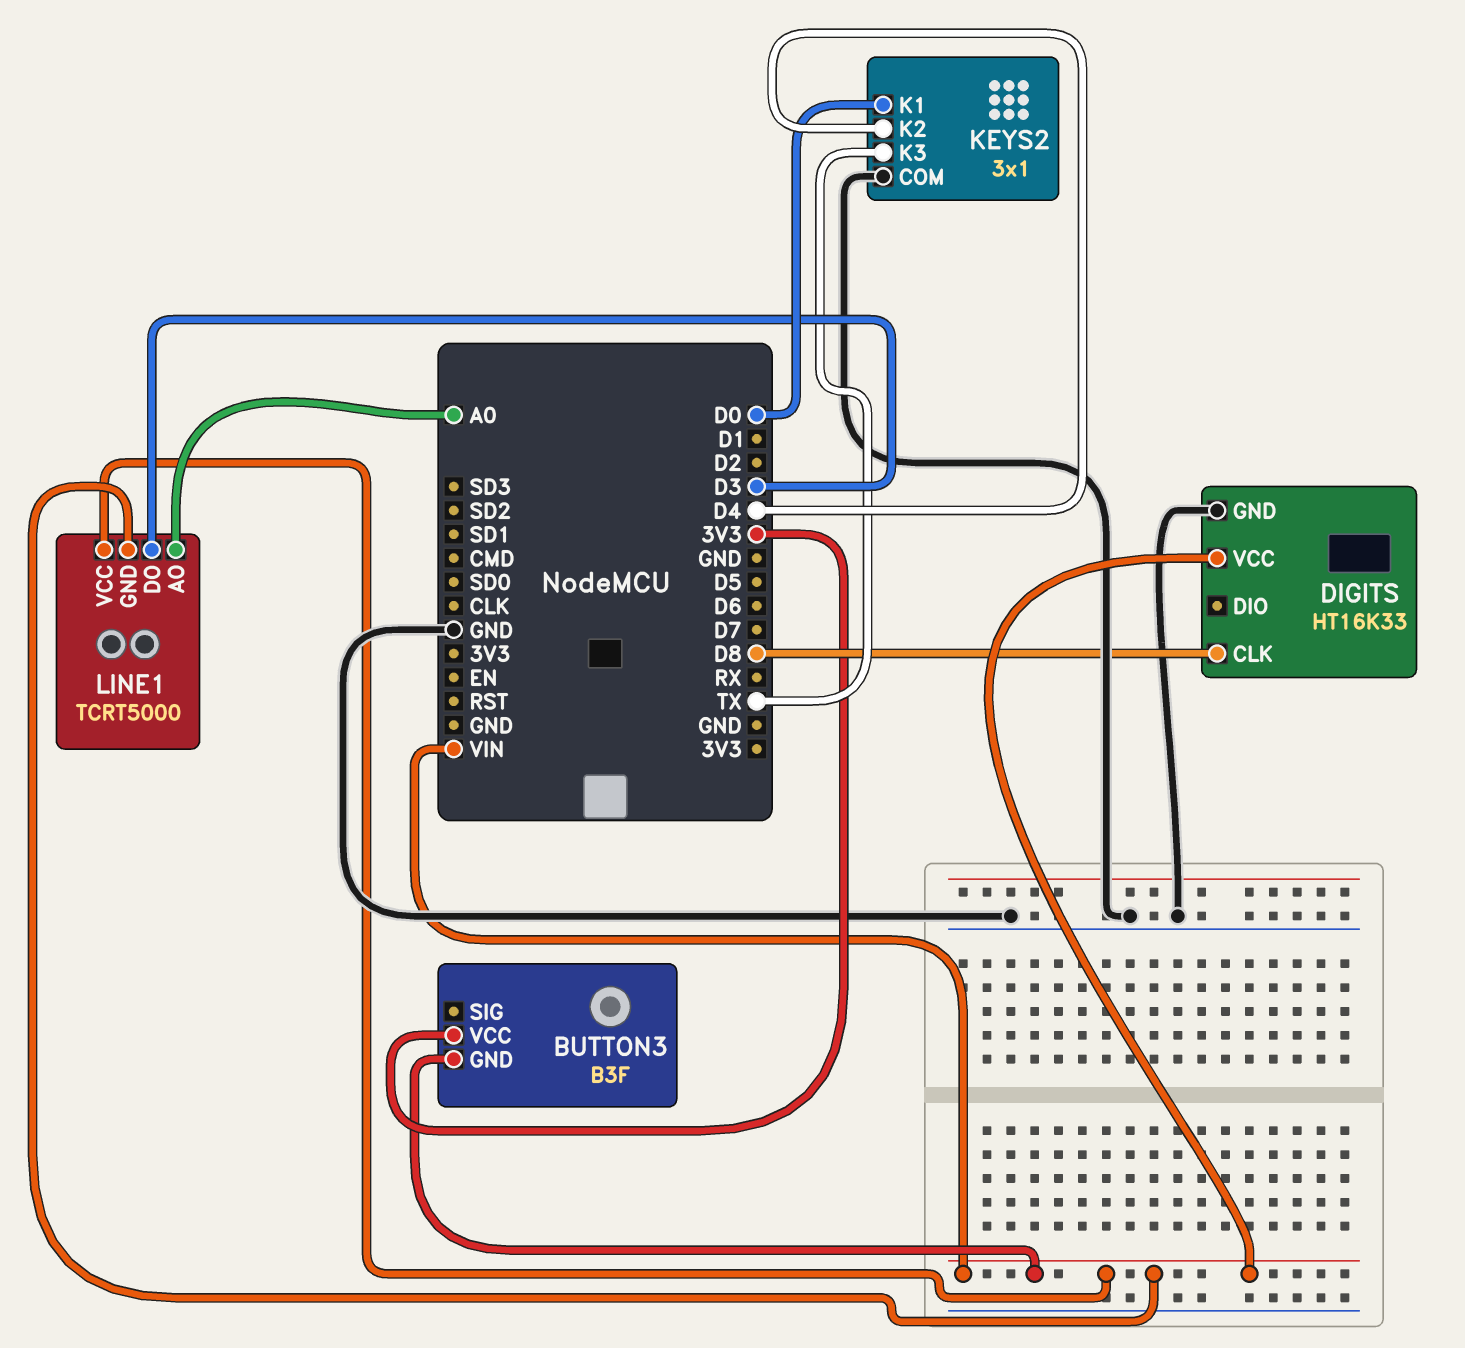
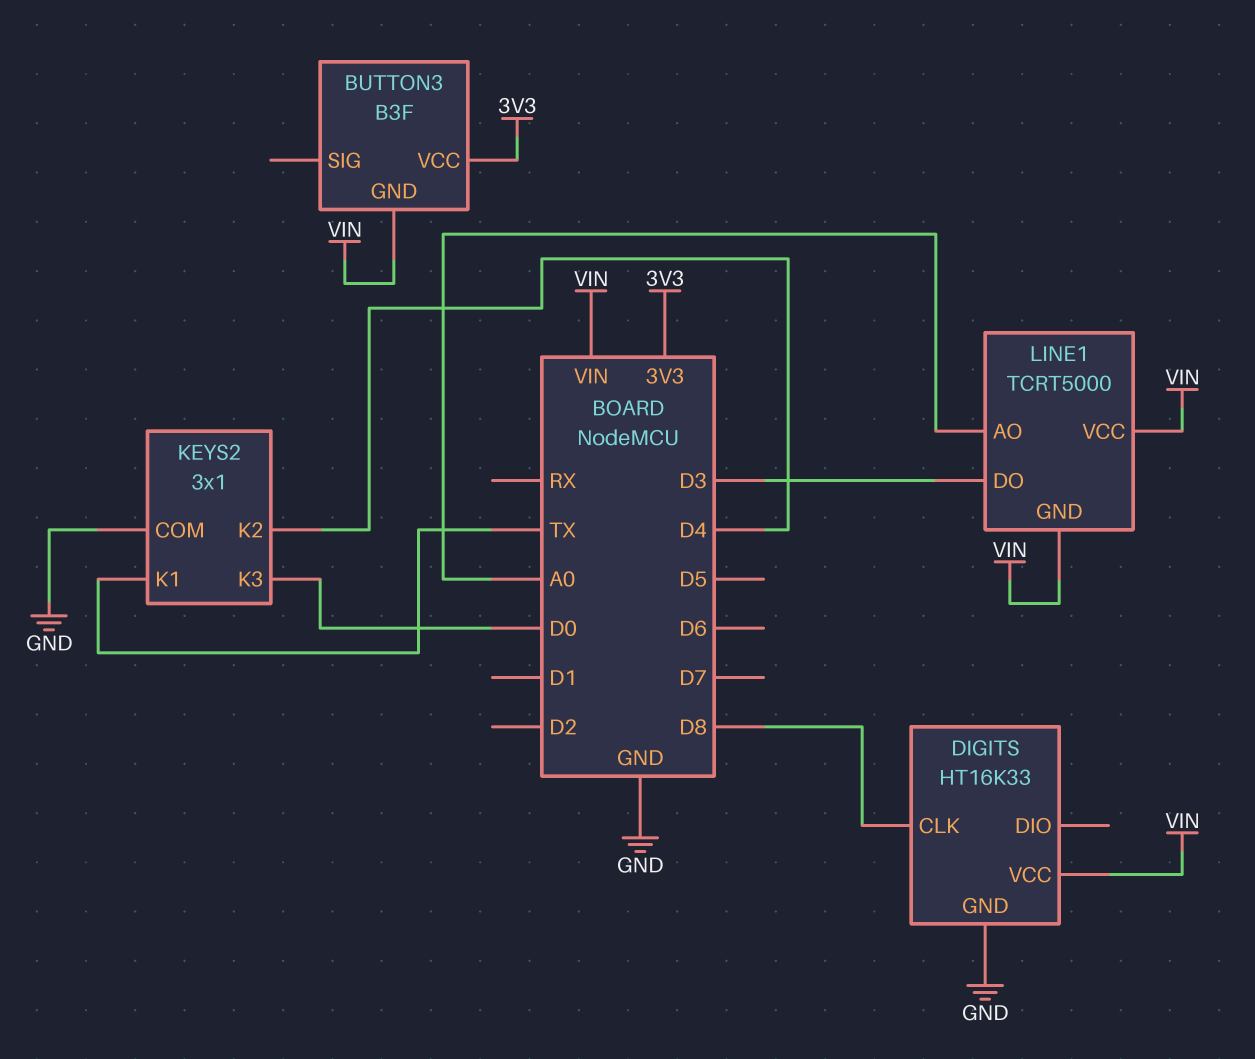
KEYS2 pin K1: D0 -> TX
KEYS2 pin K3: TX -> D0

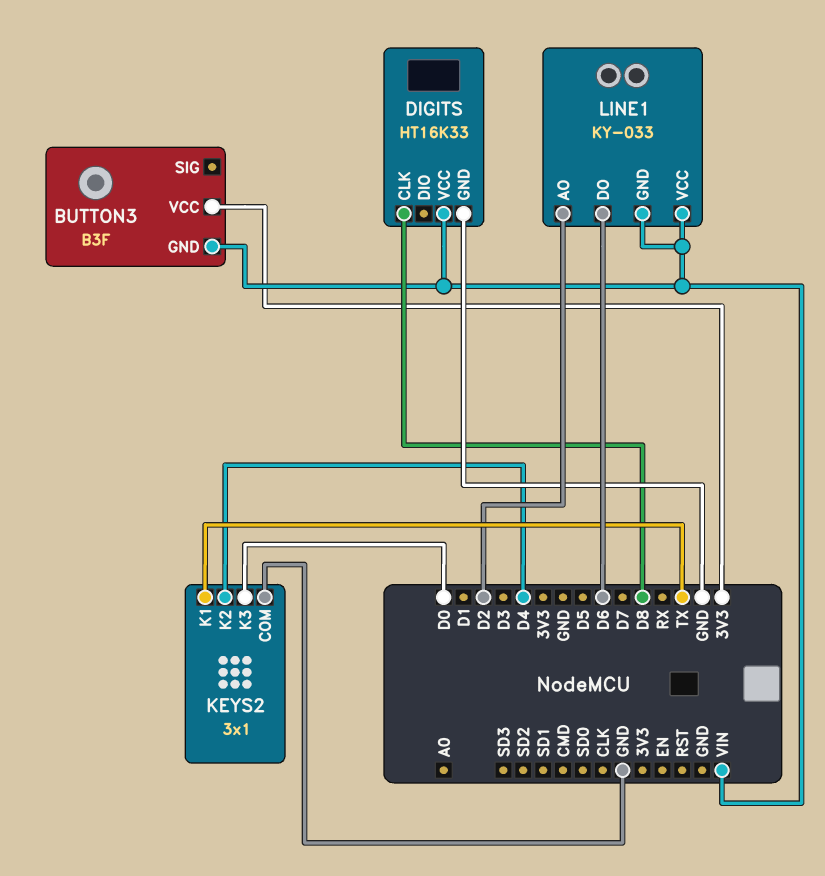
LINE1: TCRT5000 -> KY-033
LINE1 pin AO: A0 -> D2
LINE1 pin DO: D3 -> D6

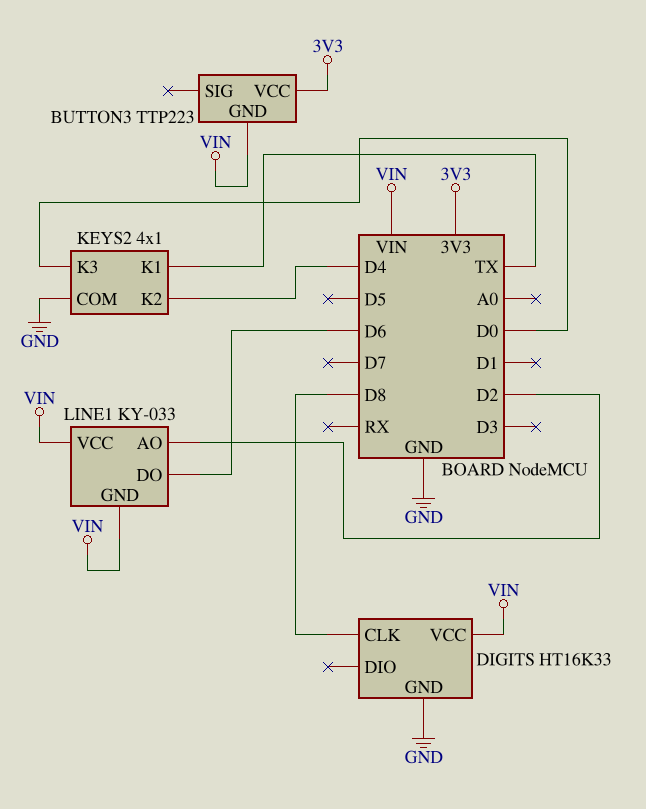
BUTTON3: B3F -> TTP223
KEYS2: 3x1 -> 4x1

